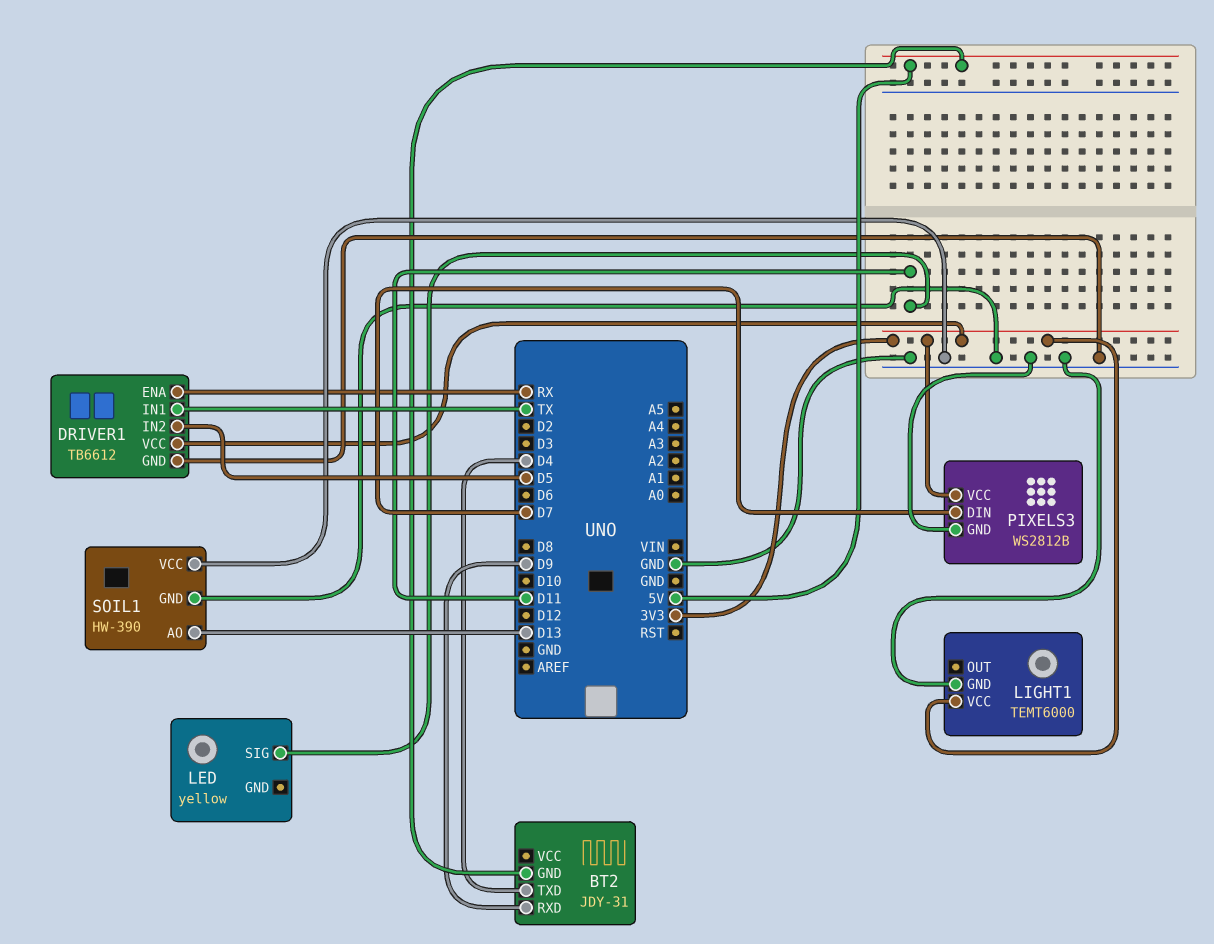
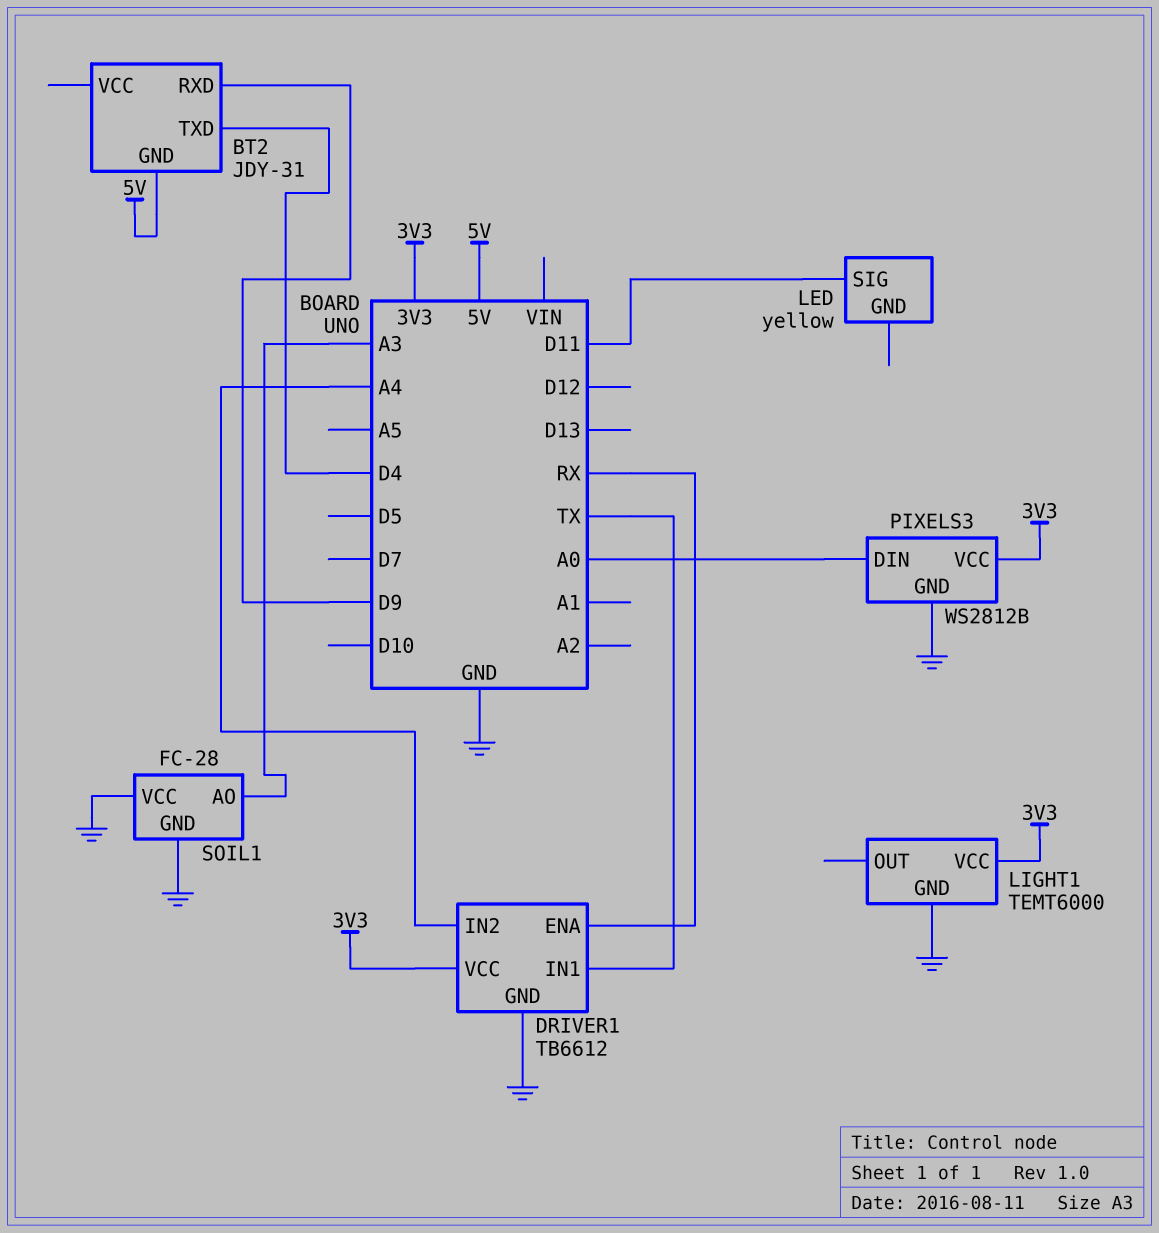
DRIVER1 pin IN2: D5 -> A4
PIXELS3 pin DIN: D7 -> A0
SOIL1: HW-390 -> FC-28
SOIL1 pin AO: D13 -> A3

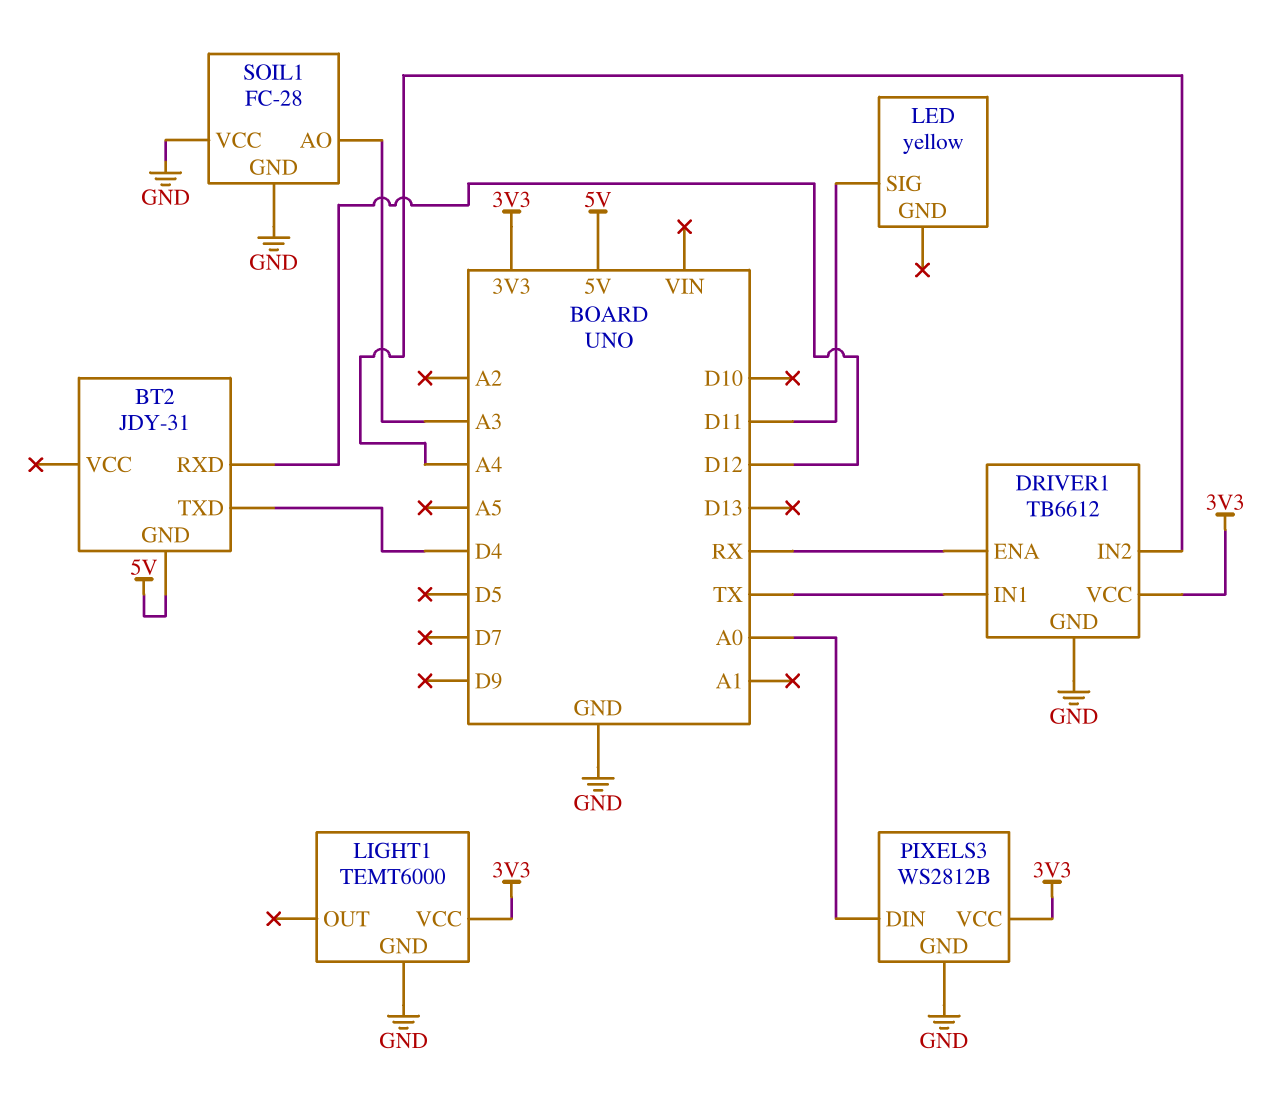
BT2 pin RXD: D9 -> D12

